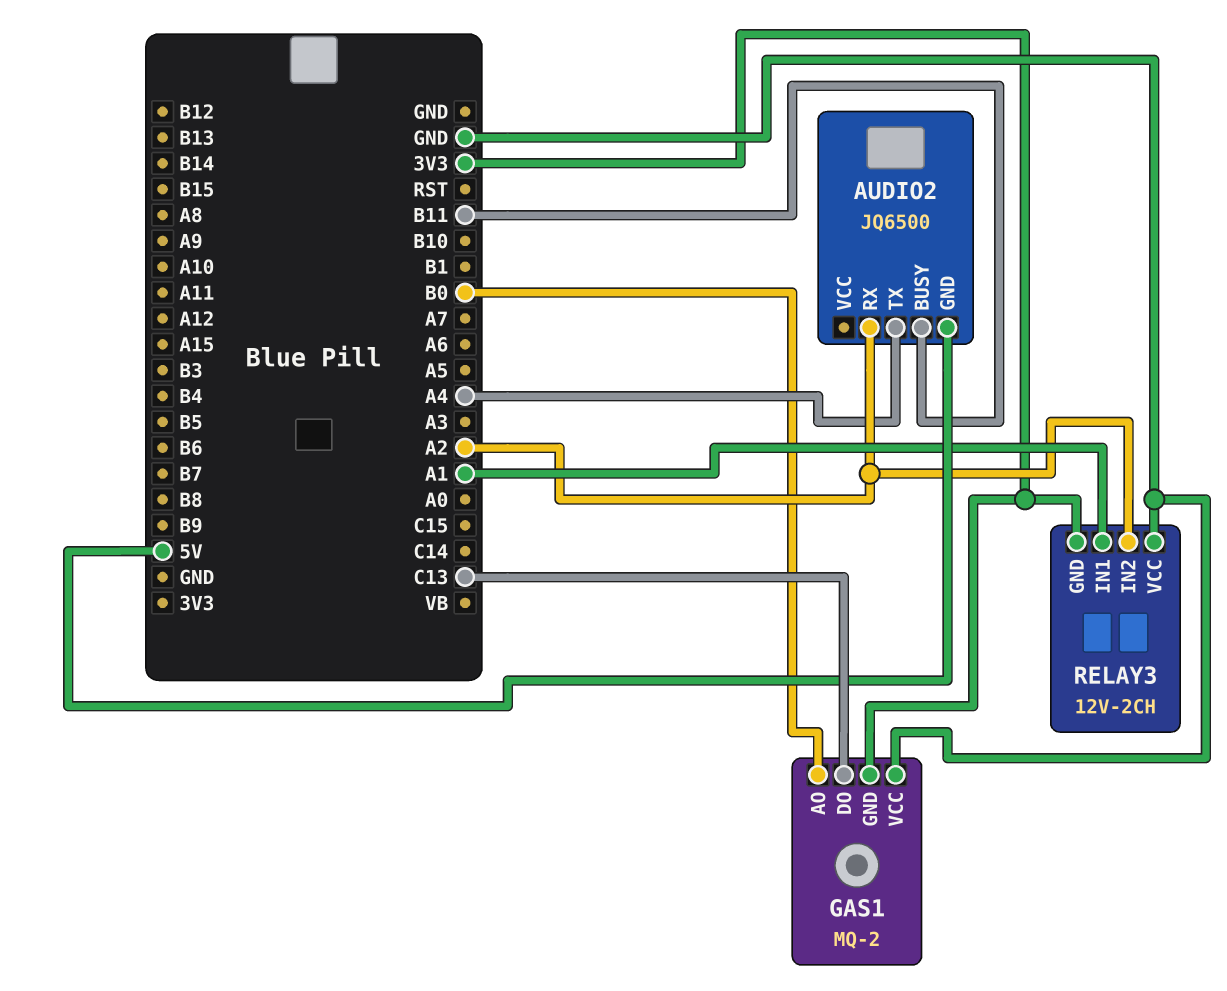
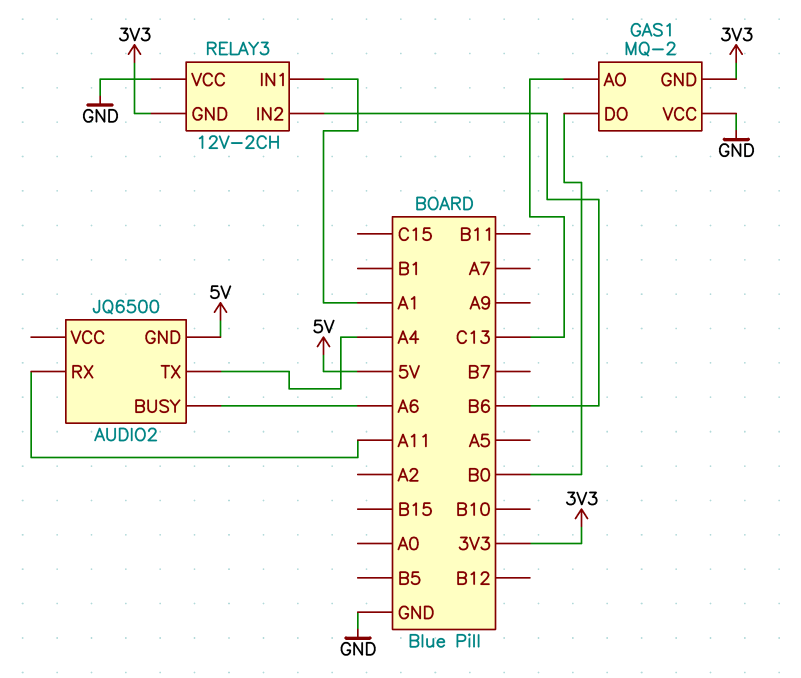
AUDIO2 pin BUSY: B11 -> A6
AUDIO2 pin RX: A2 -> A11
GAS1 pin AO: B0 -> C13
GAS1 pin DO: C13 -> B0
RELAY3 pin IN2: A2 -> B6

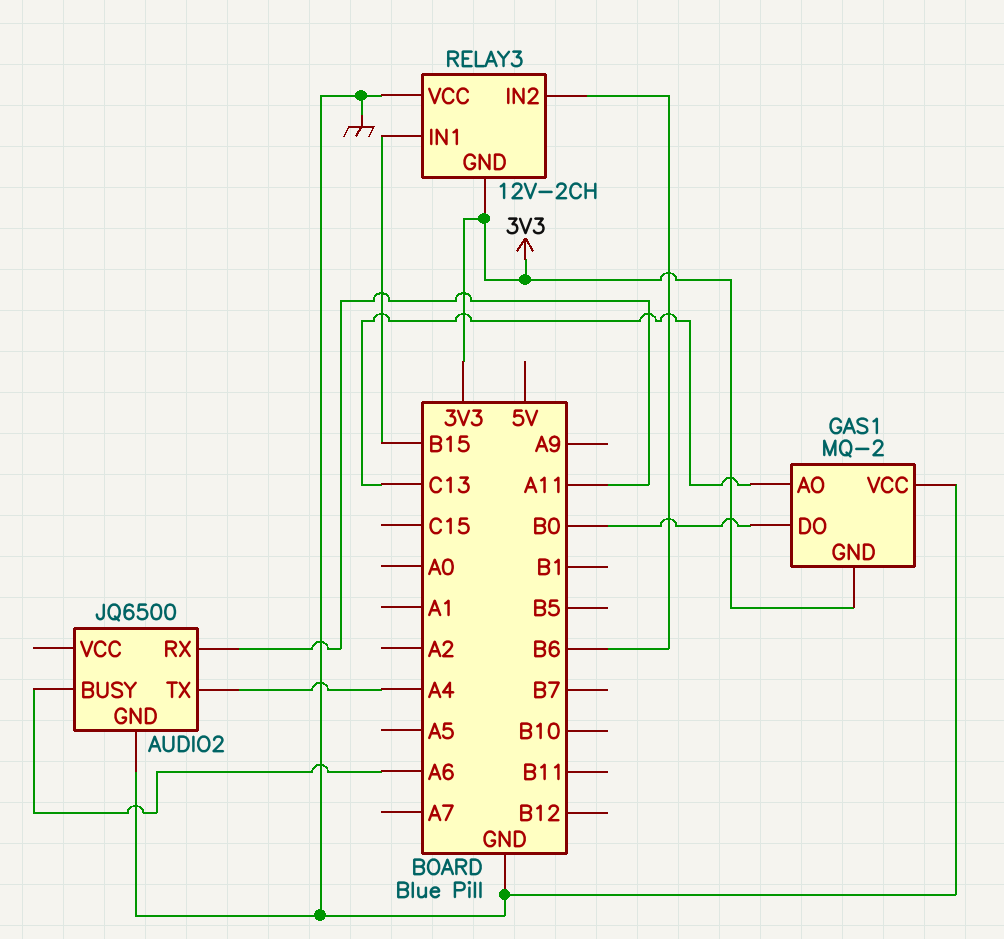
AUDIO2 pin GND: 5V -> GND
RELAY3 pin IN1: A1 -> B15

